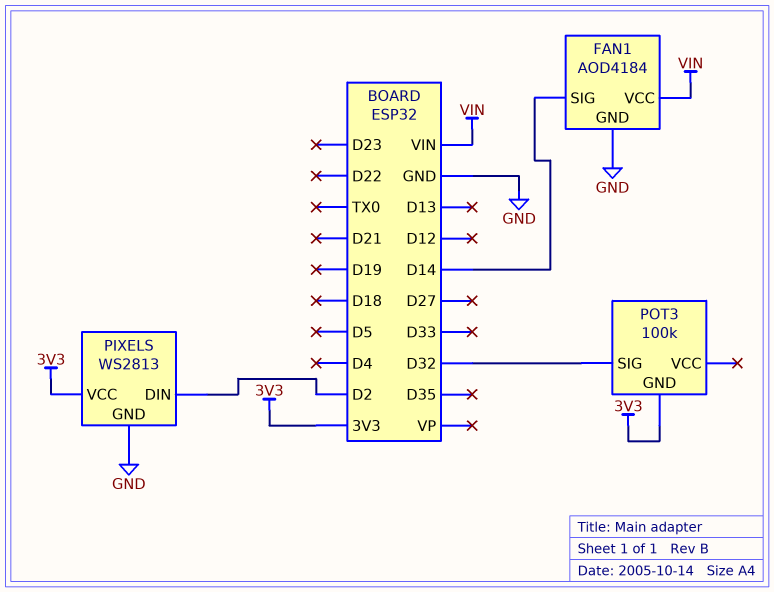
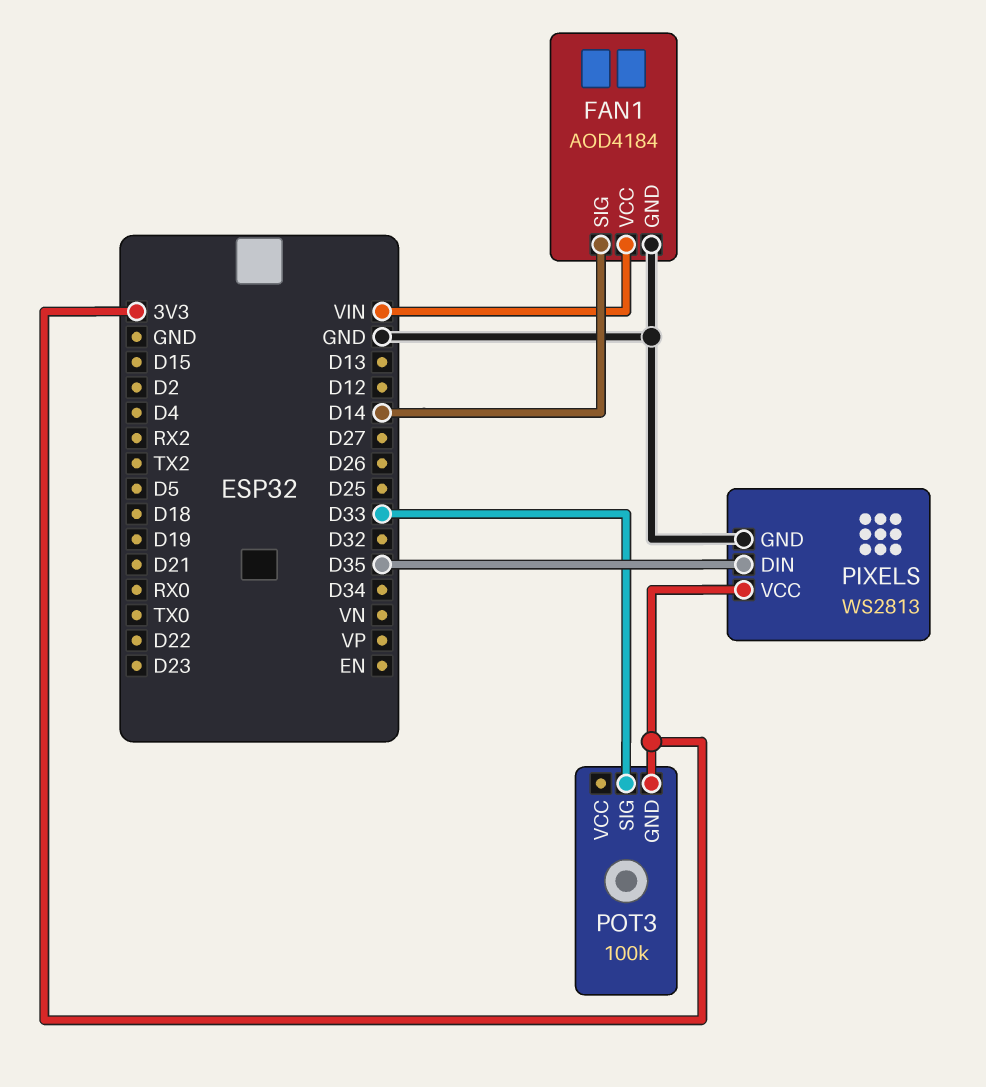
PIXELS pin DIN: D2 -> D35
POT3 pin SIG: D32 -> D33

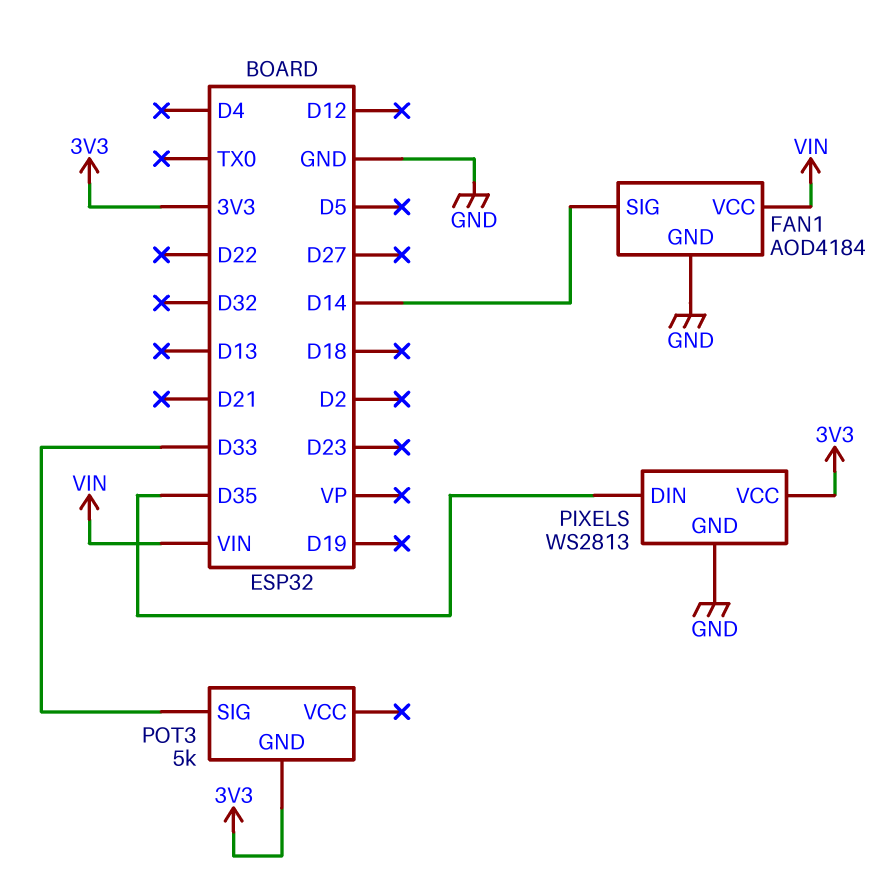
POT3: 100k -> 5k

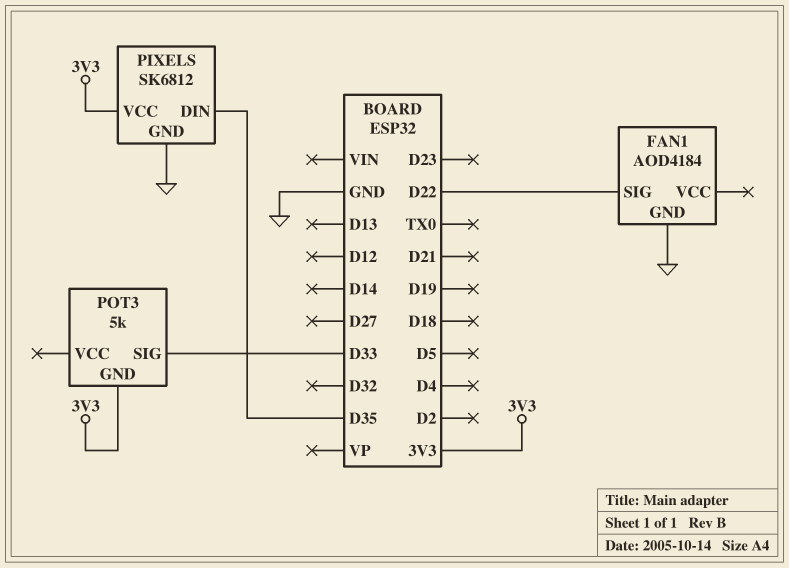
FAN1 pin SIG: D14 -> D22
FAN1 pin VCC: VIN -> none
PIXELS: WS2813 -> SK6812

